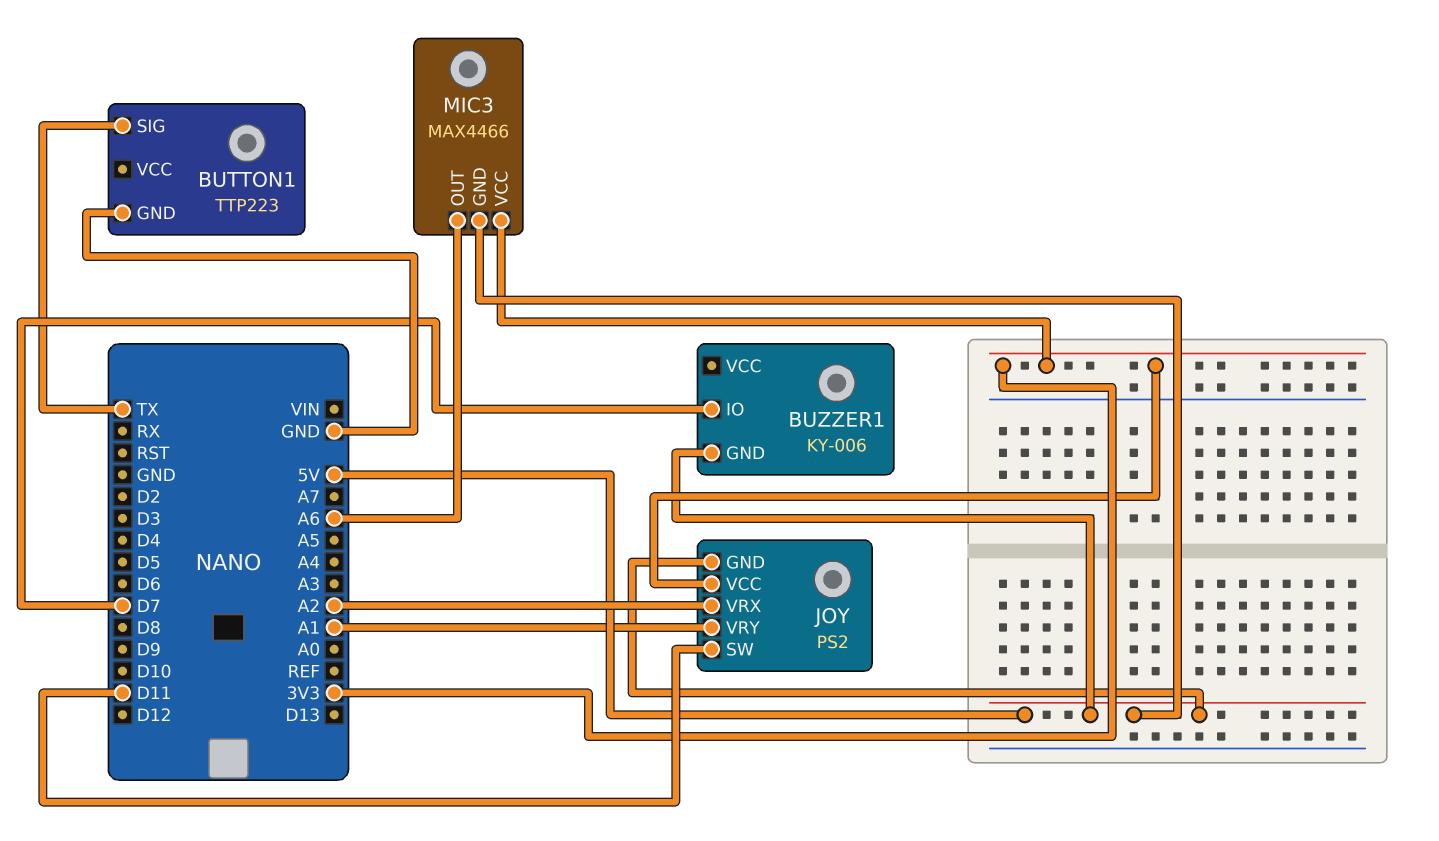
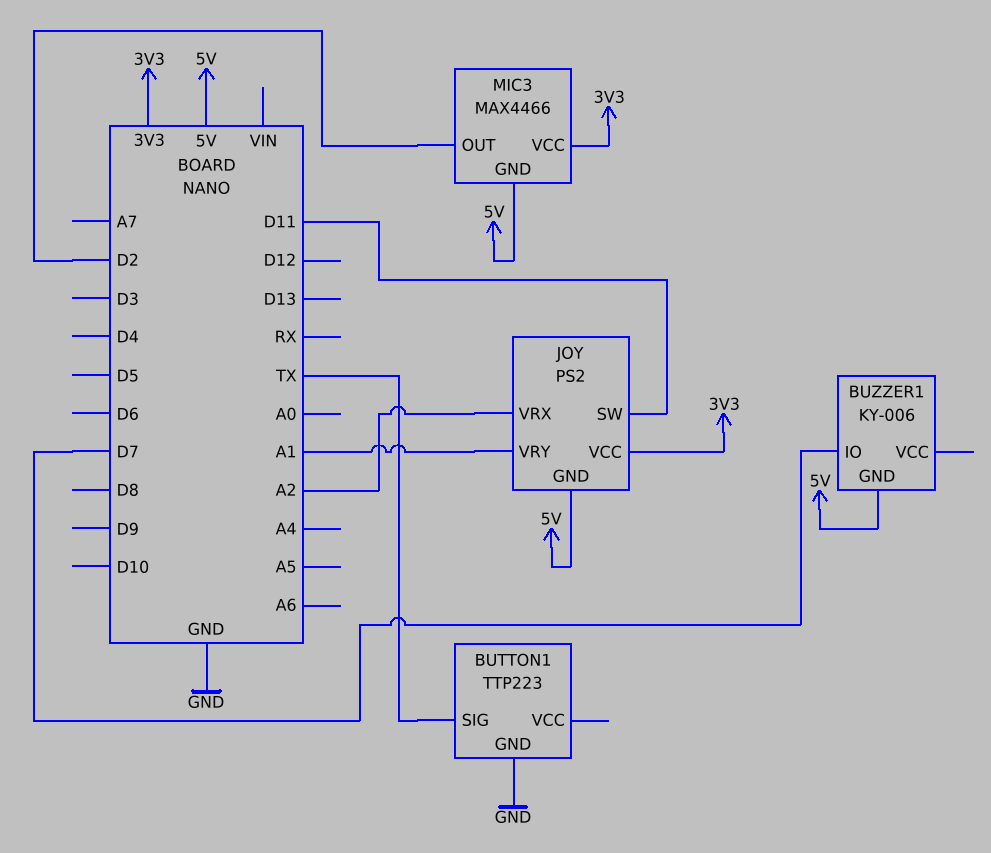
MIC3 pin OUT: A6 -> D2

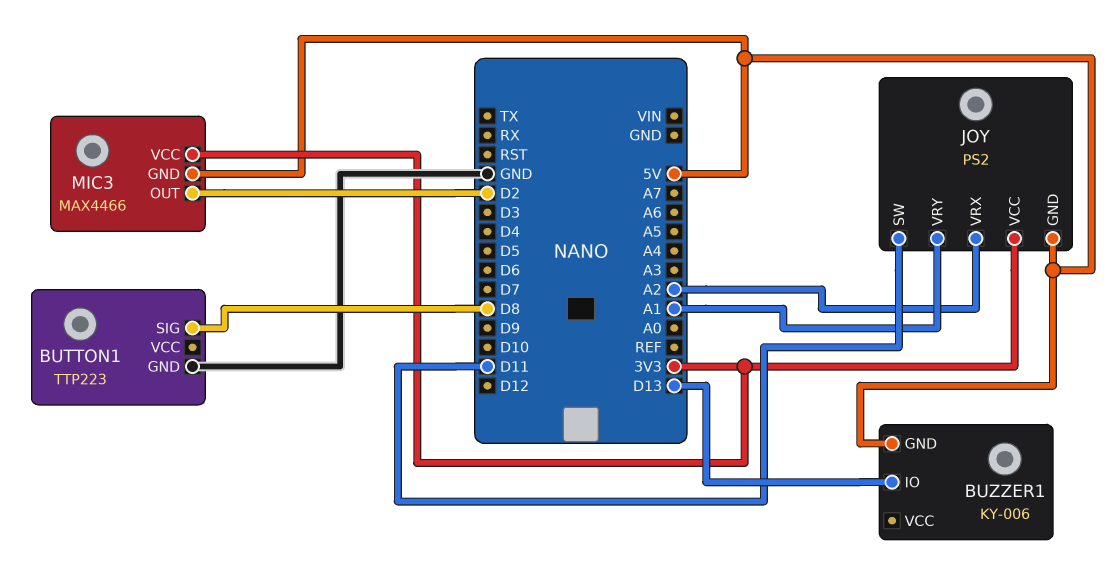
BUTTON1 pin SIG: TX -> D8
BUZZER1 pin IO: D7 -> D13

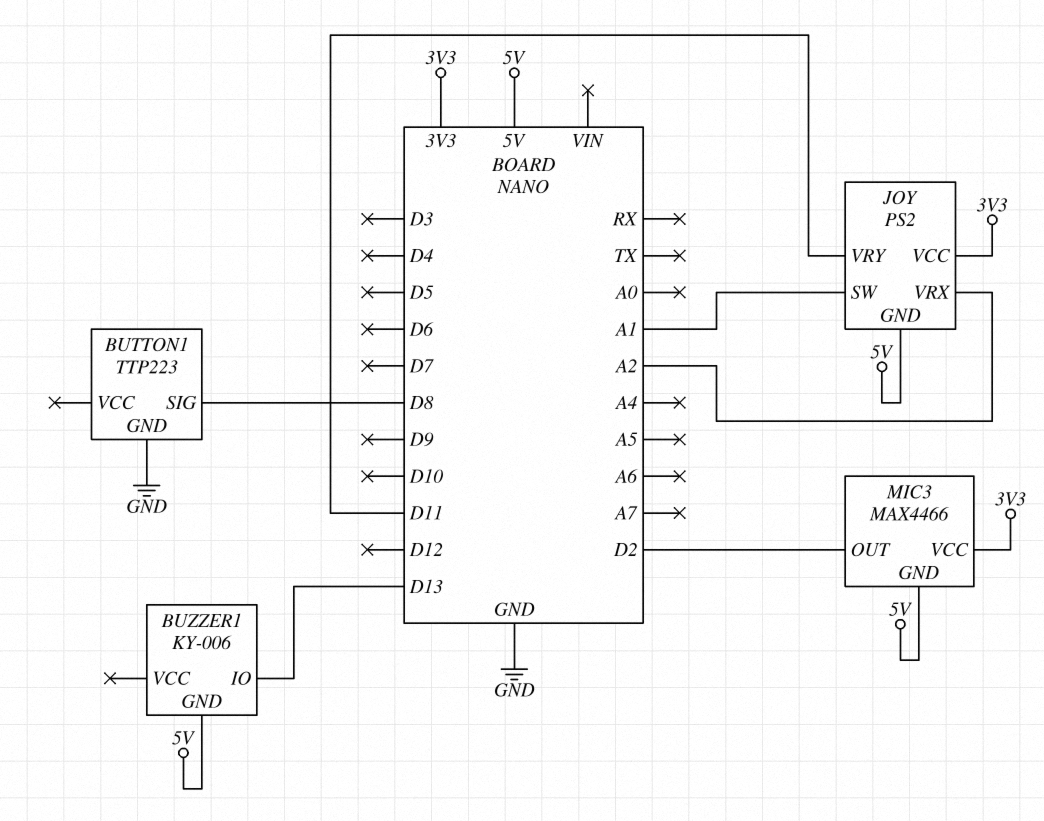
JOY pin SW: D11 -> A1
JOY pin VRY: A1 -> D11

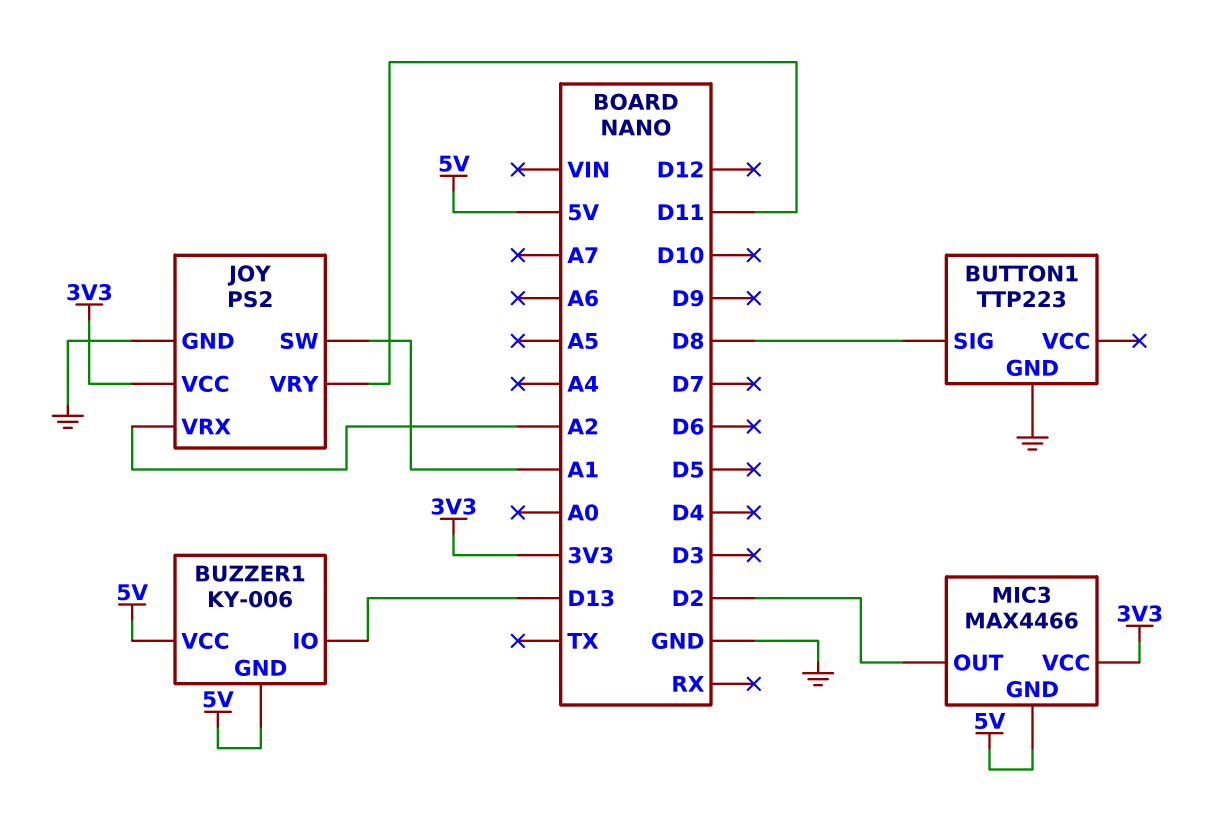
BUZZER1 pin VCC: none -> 5V
JOY pin GND: 5V -> GND

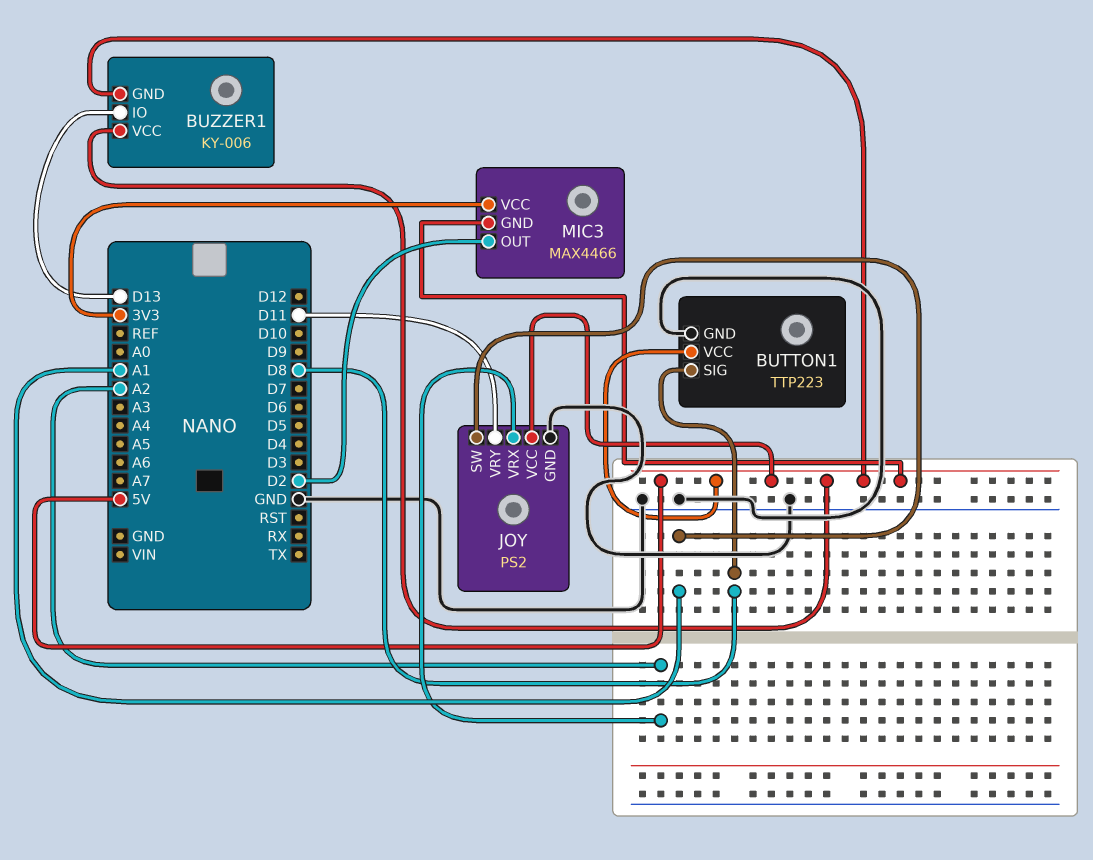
BUTTON1 pin VCC: none -> 5V
JOY pin VCC: 3V3 -> 5V

